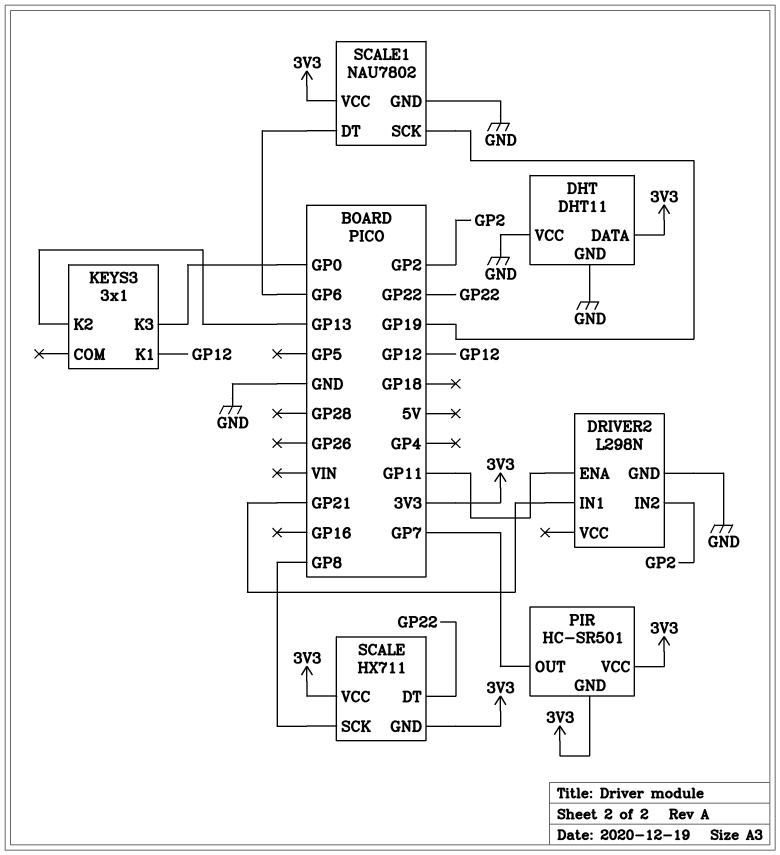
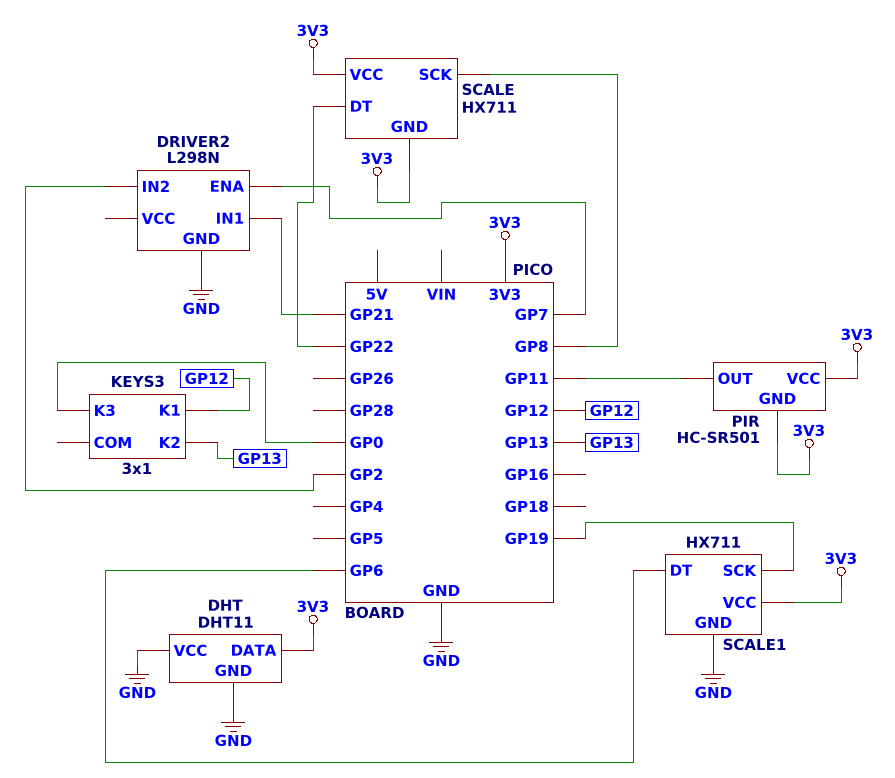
DRIVER2 pin ENA: GP11 -> GP7
PIR pin OUT: GP7 -> GP11
SCALE1: NAU7802 -> HX711

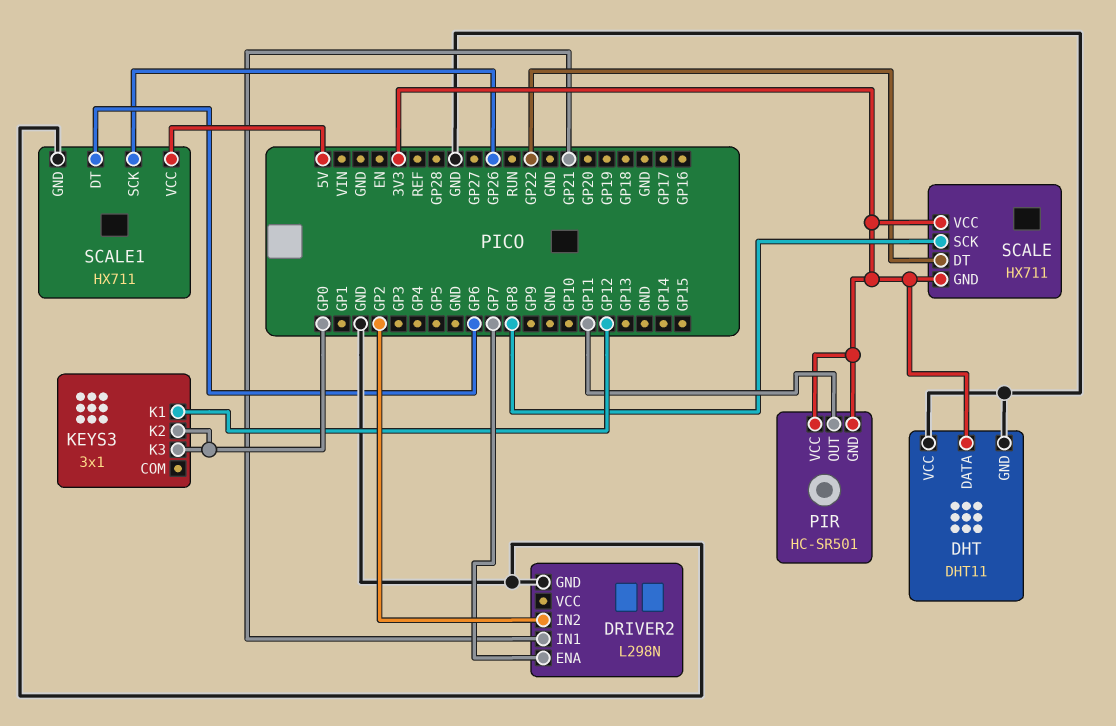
KEYS3 pin K2: GP13 -> GP0
SCALE1 pin SCK: GP19 -> GP26
SCALE1 pin VCC: 3V3 -> 5V

